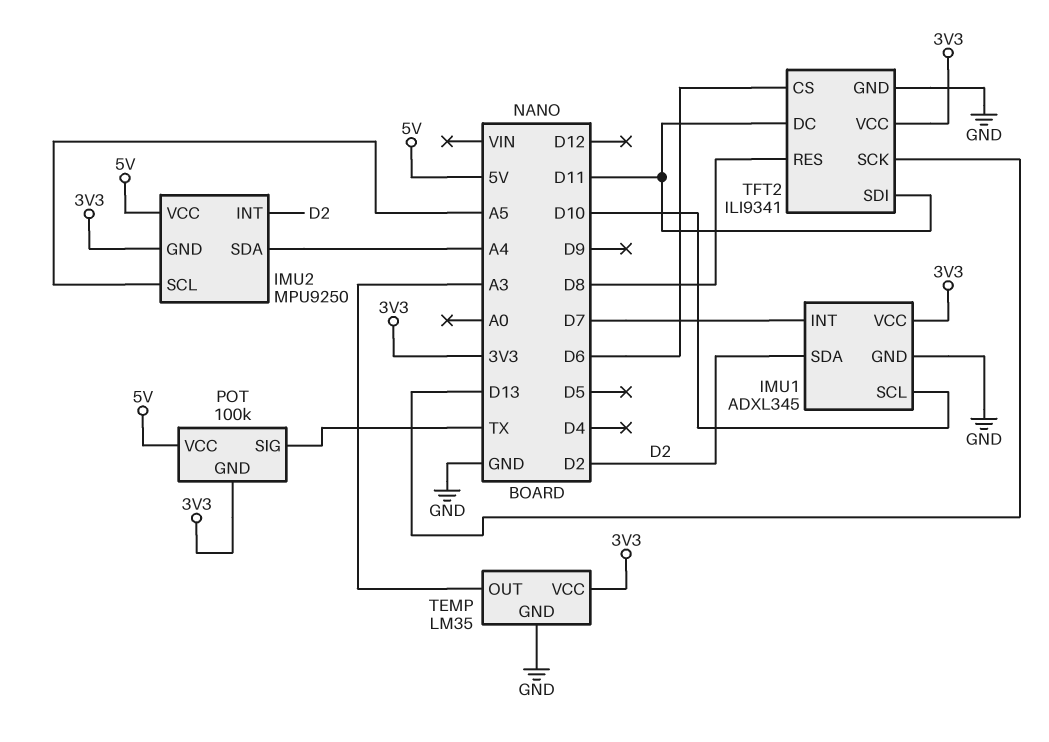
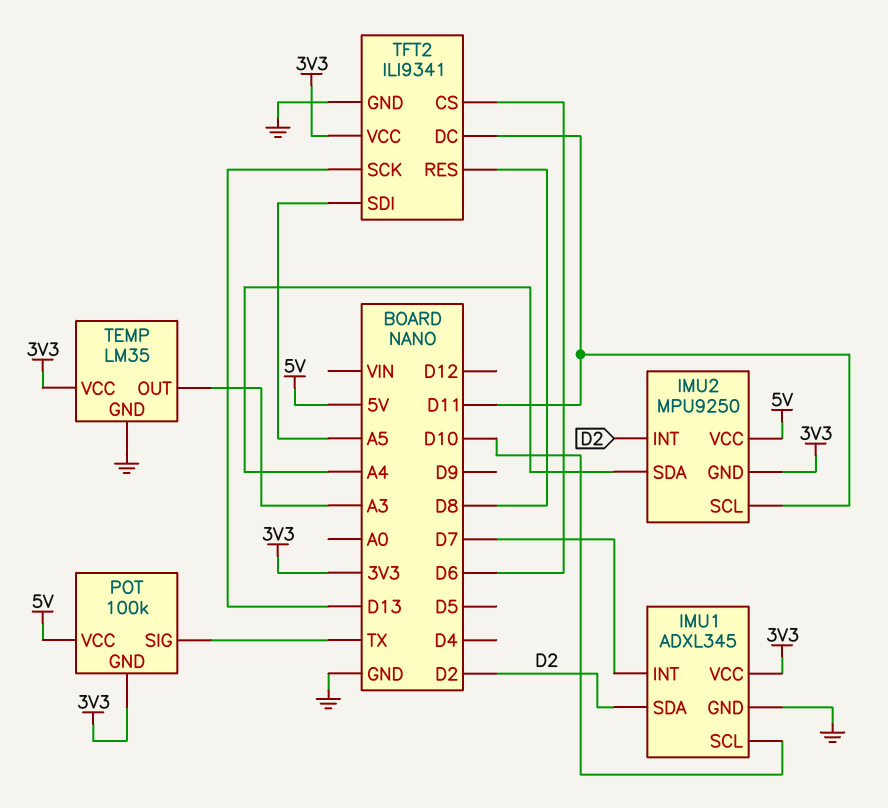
IMU2 pin SCL: A5 -> D11
TFT2 pin SDI: D11 -> A5

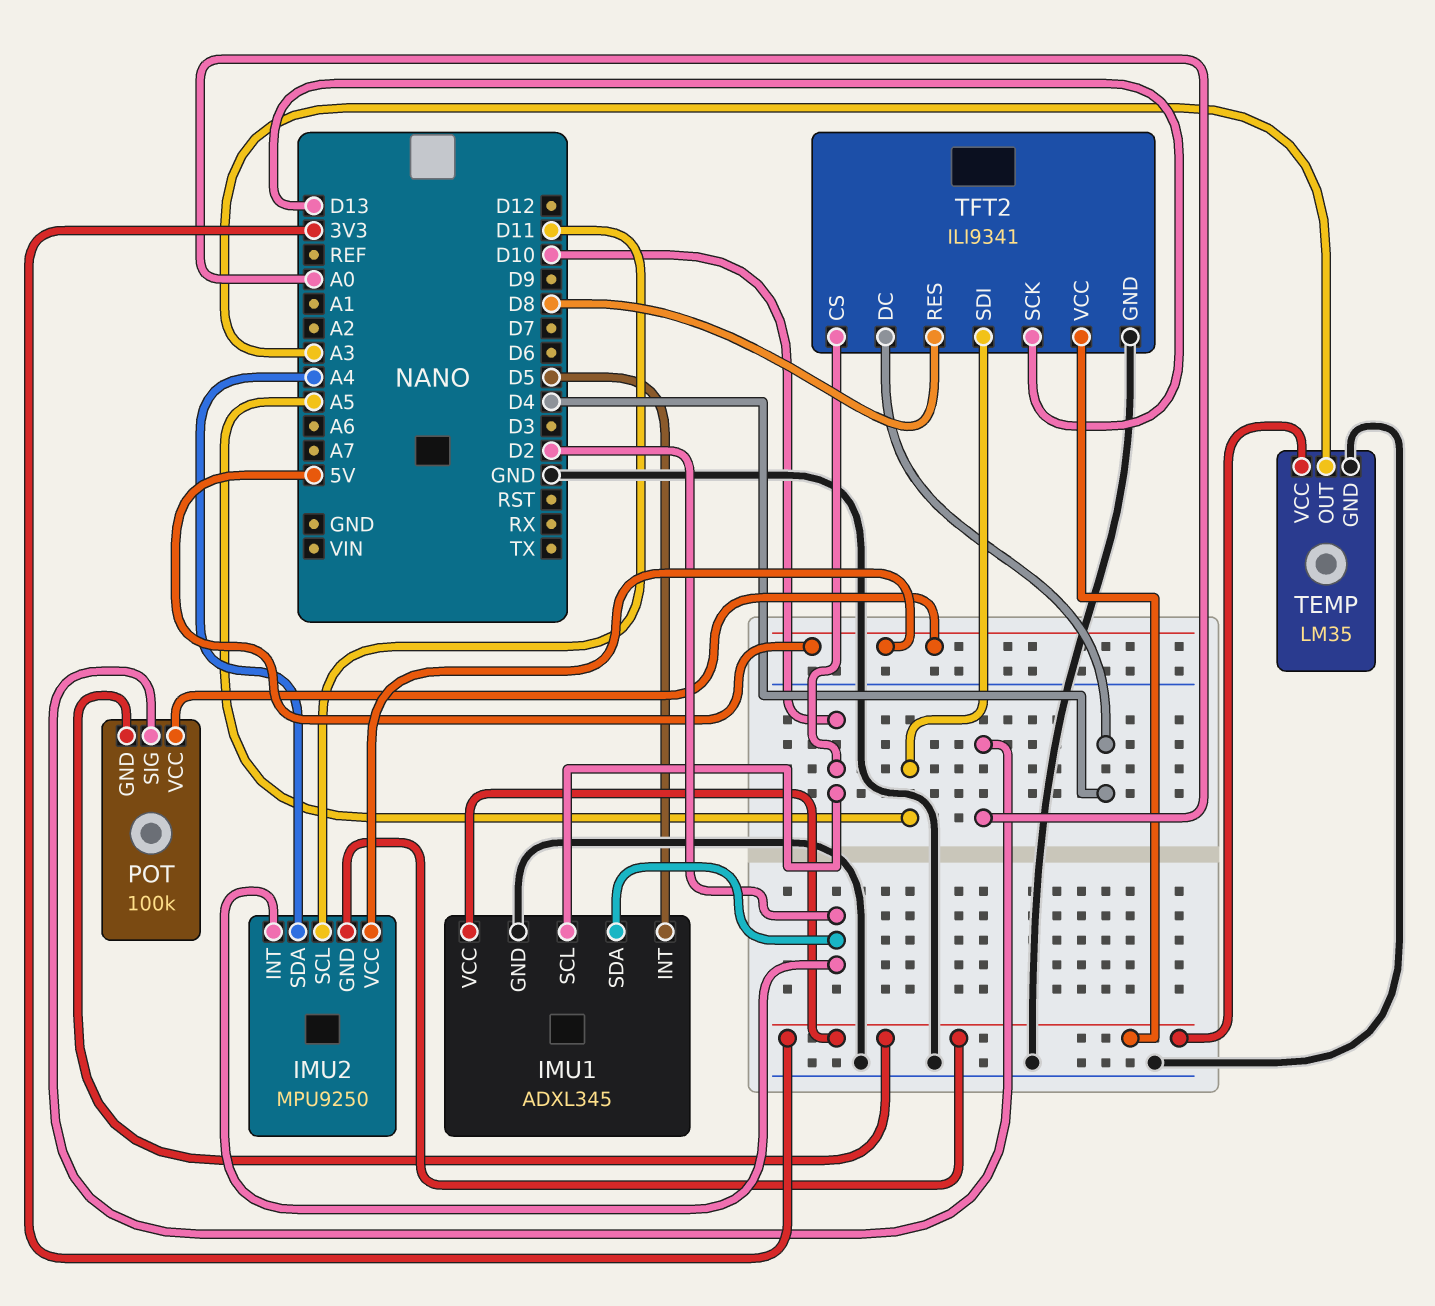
IMU1 pin INT: D7 -> D5
POT pin SIG: TX -> A0
TFT2 pin CS: D6 -> D10
TFT2 pin DC: D11 -> D4

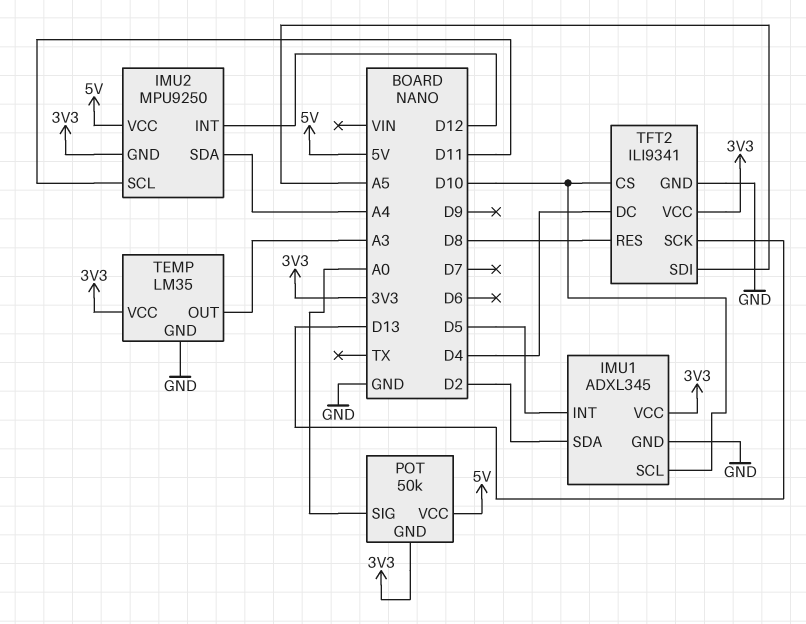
IMU2 pin INT: D2 -> D12
POT: 100k -> 50k

